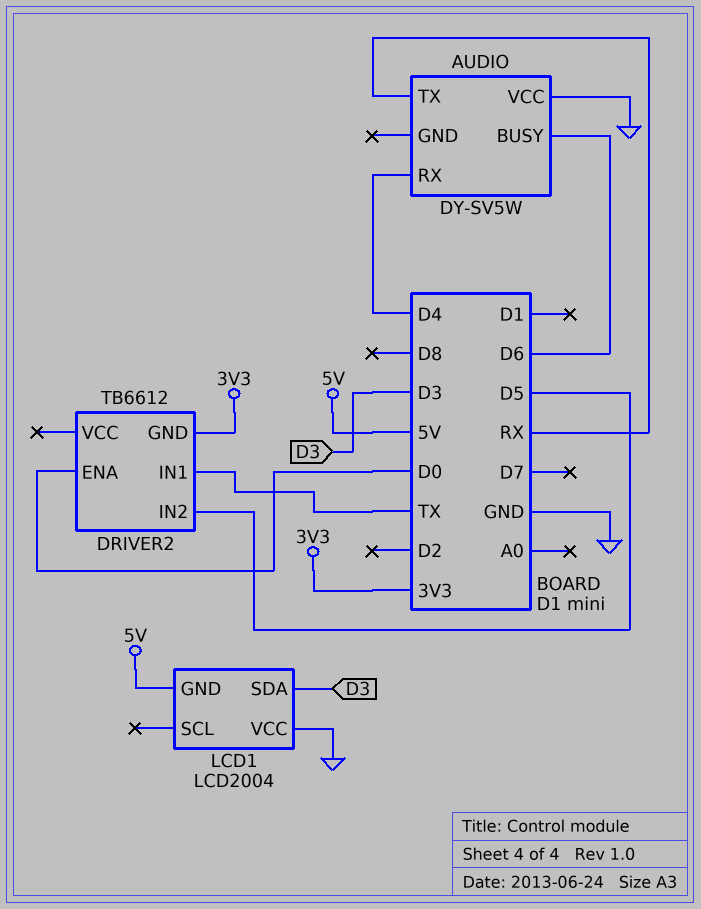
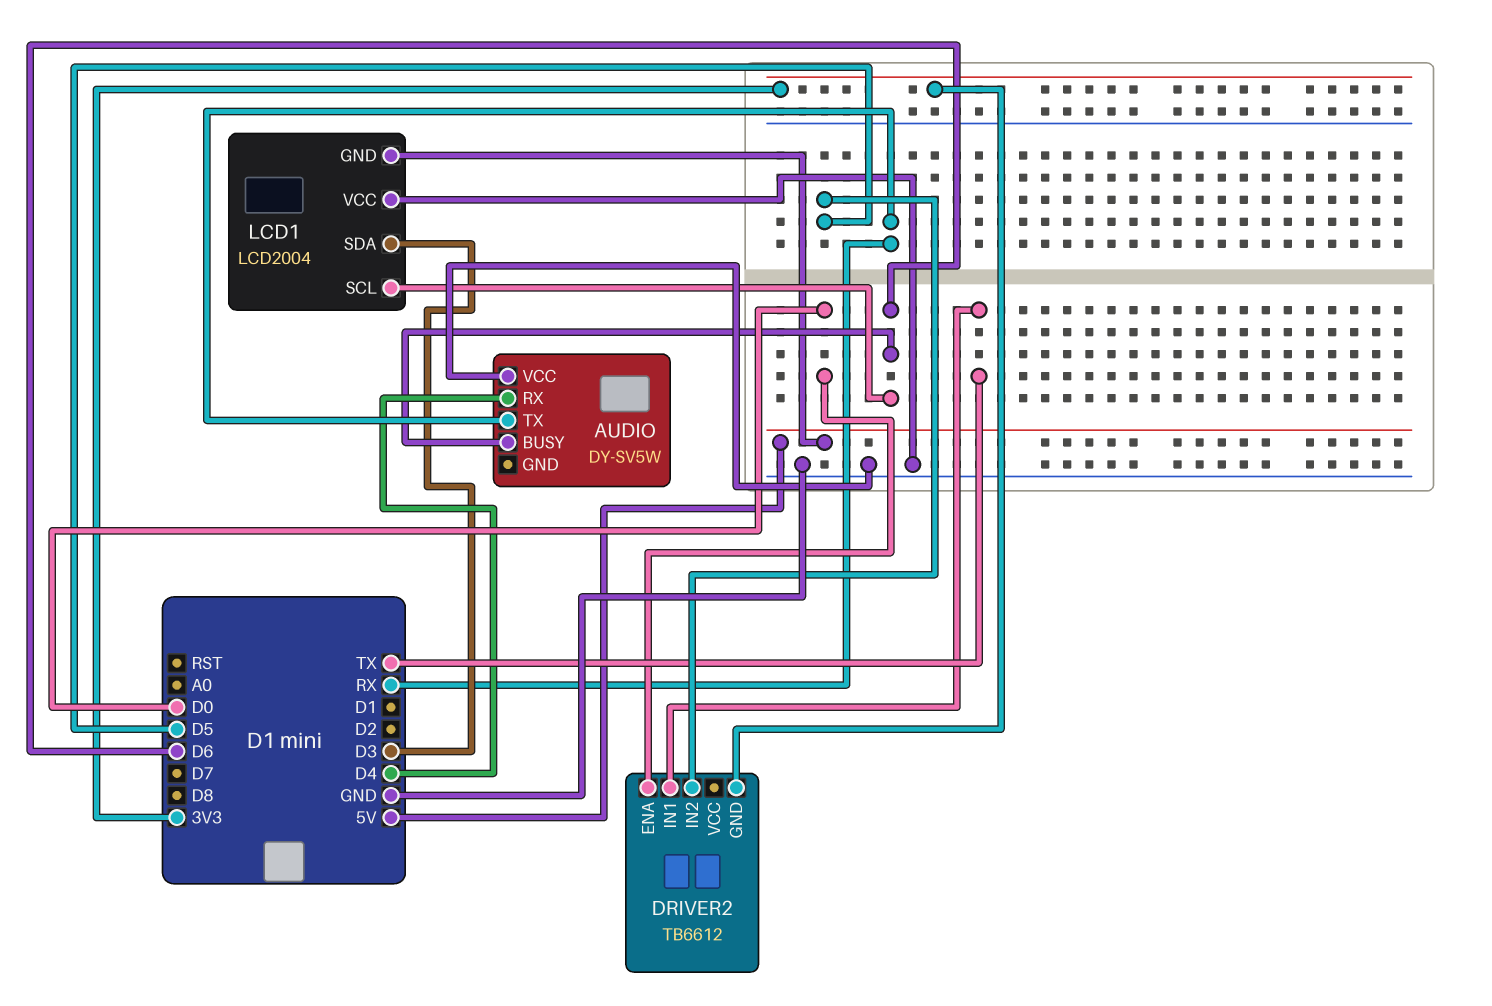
LCD1 pin SCL: none -> D6

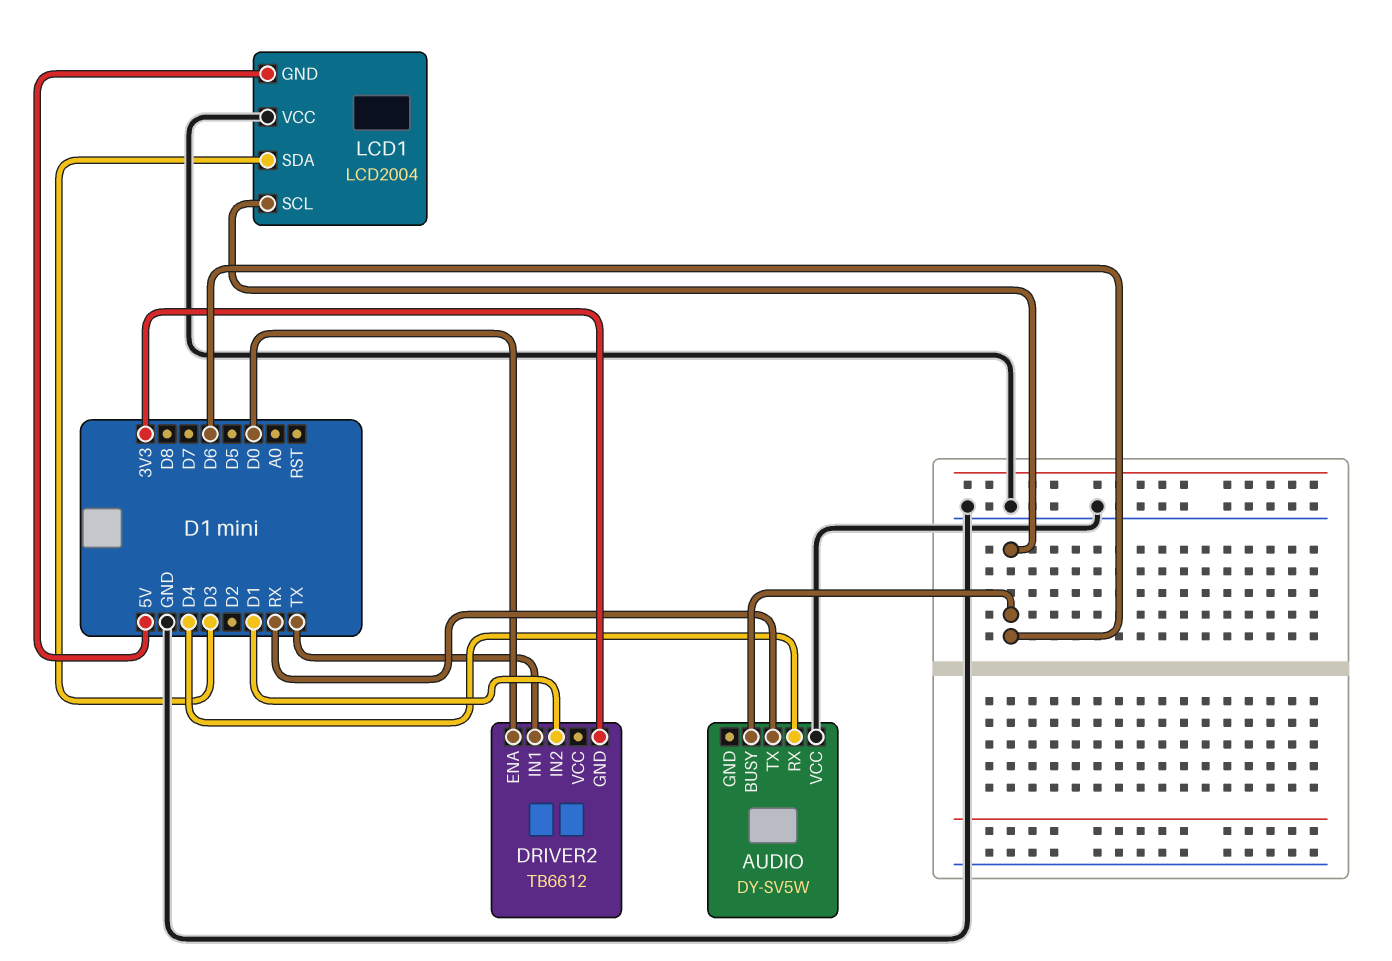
DRIVER2 pin IN2: D5 -> D1

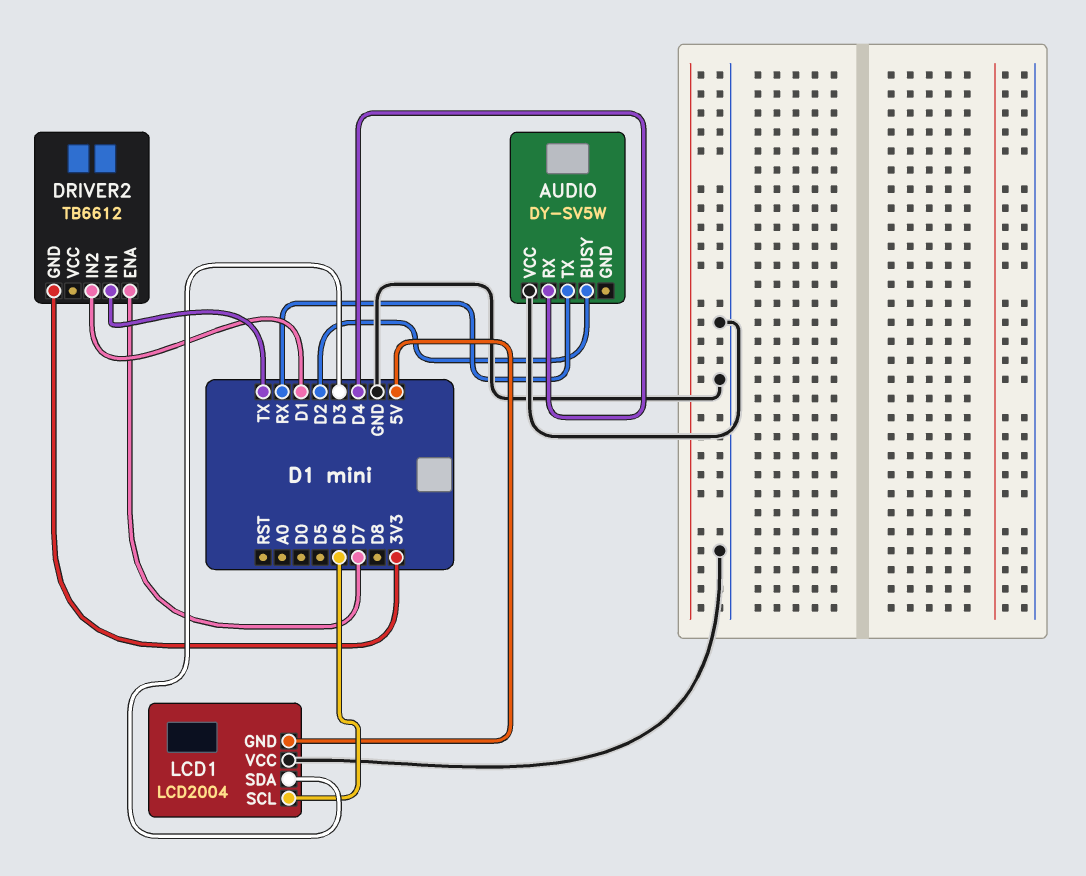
AUDIO pin BUSY: D6 -> D2
DRIVER2 pin ENA: D0 -> D7

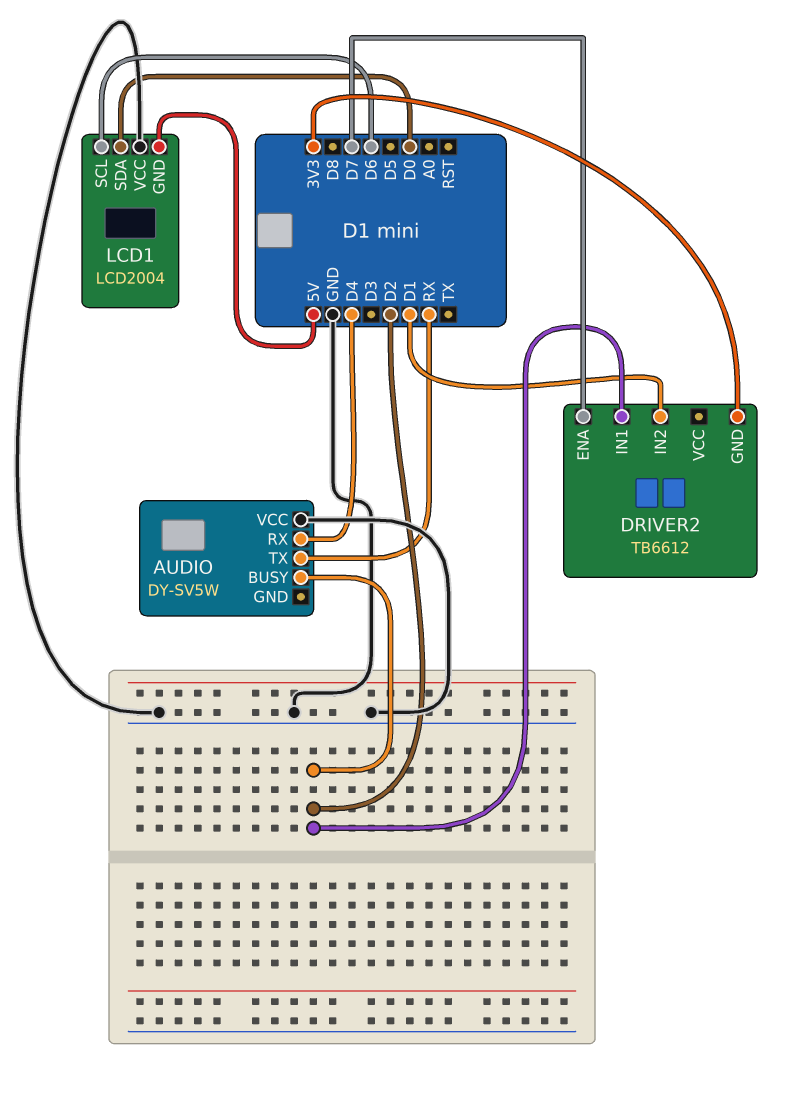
DRIVER2 pin IN1: TX -> D2
LCD1 pin SDA: D3 -> D0

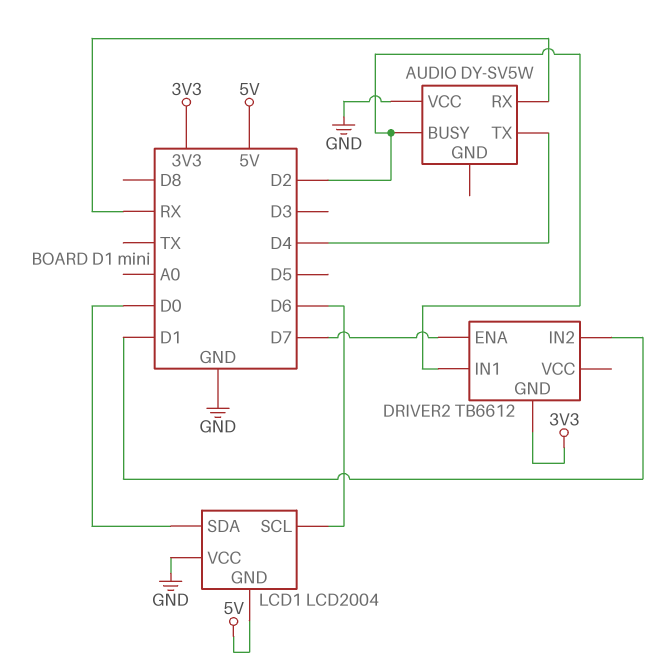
AUDIO pin RX: D4 -> RX
AUDIO pin TX: RX -> D4

